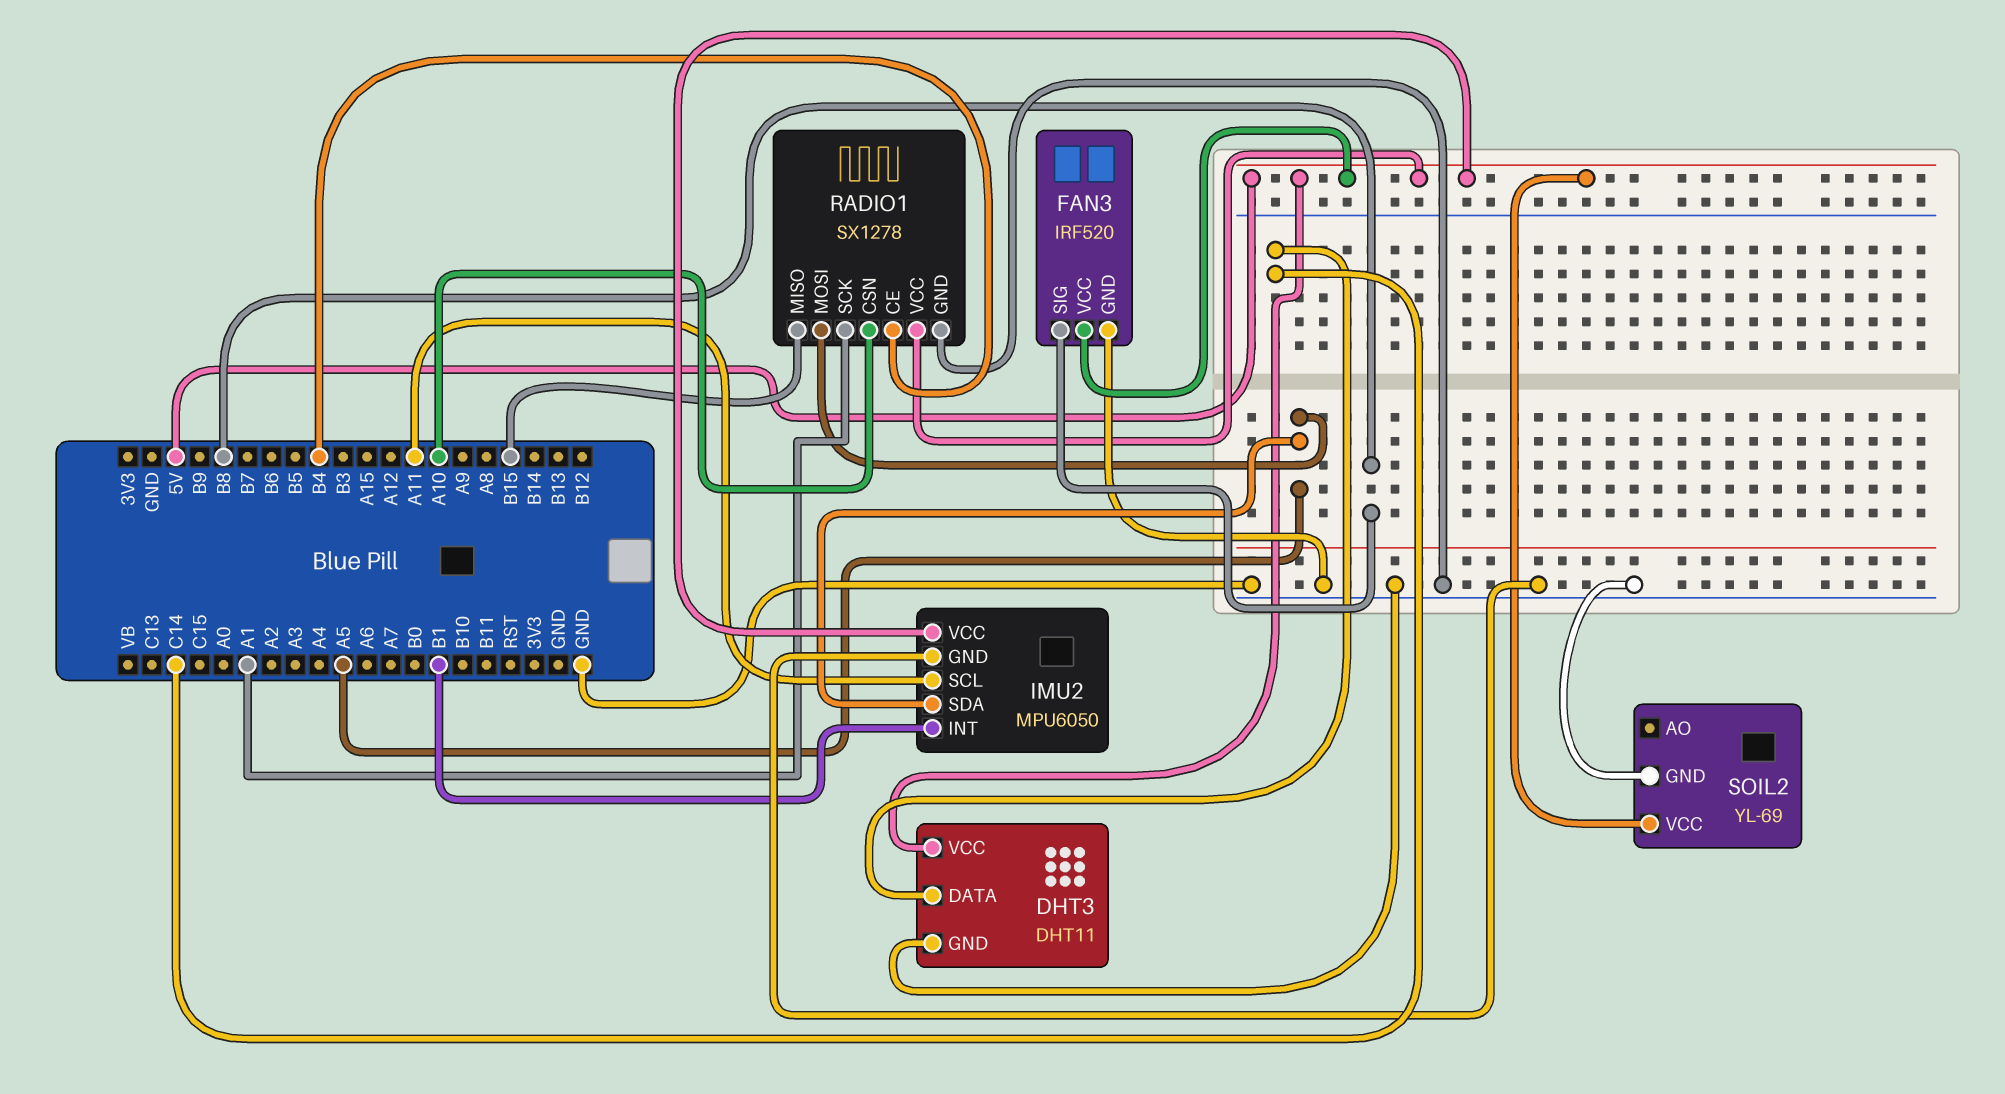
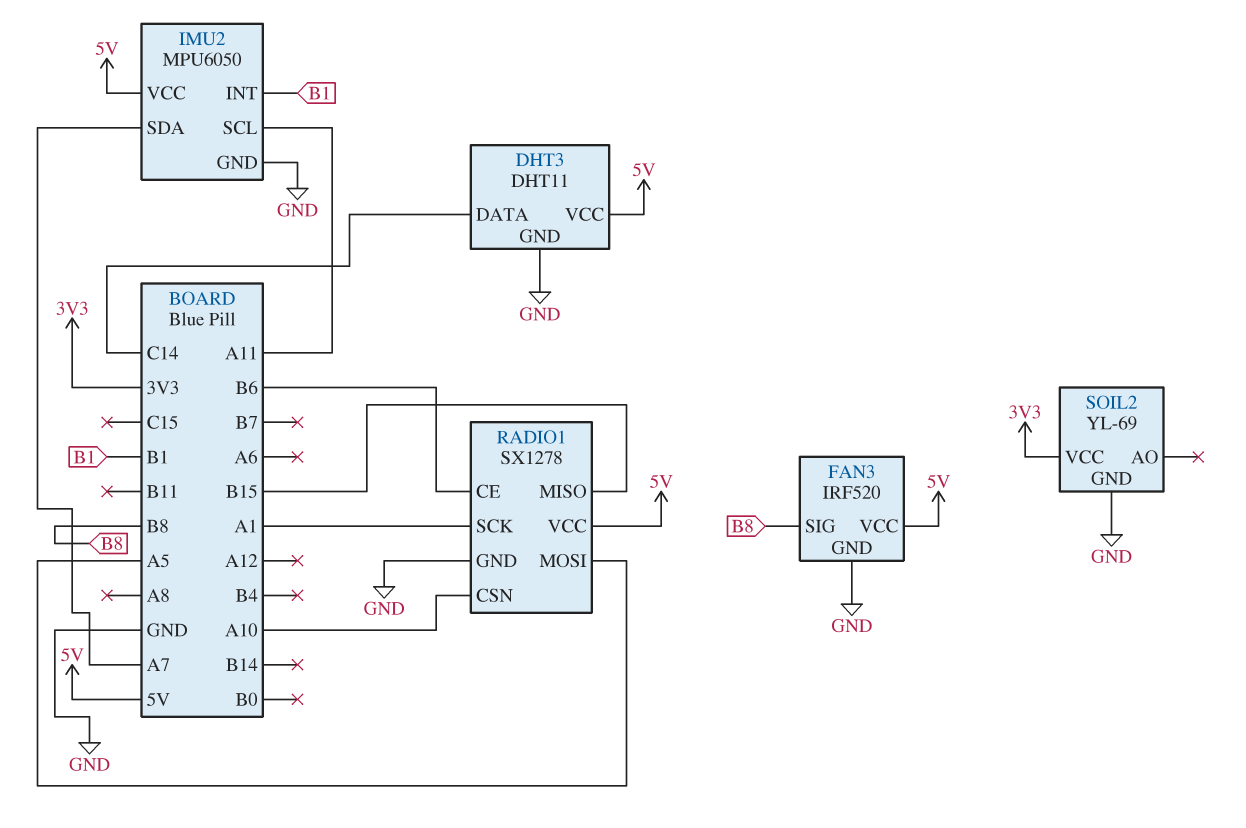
IMU2 pin SDA: A5 -> A7
RADIO1 pin CE: B4 -> B6
SOIL2 pin VCC: 5V -> 3V3

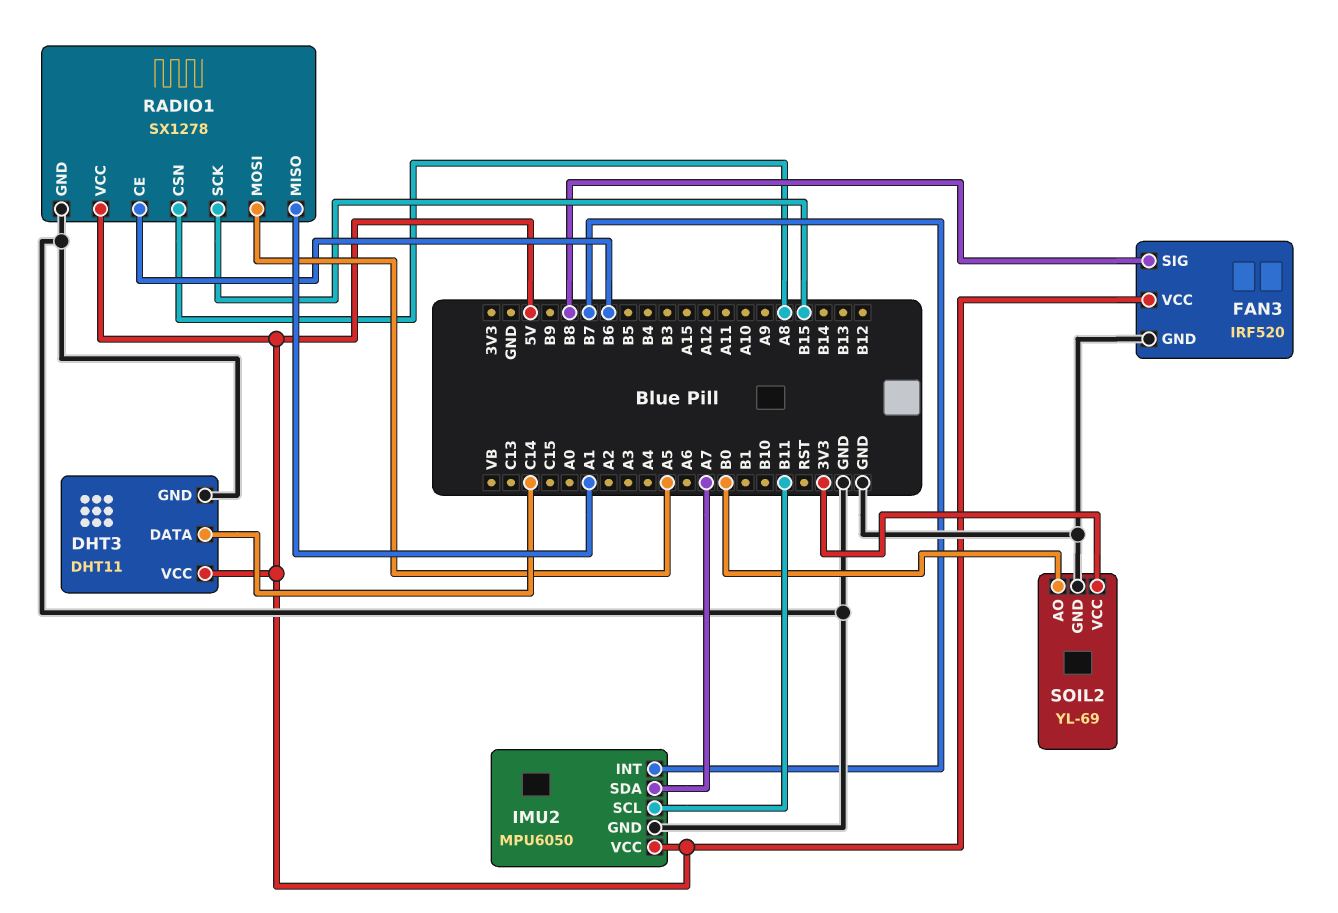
IMU2 pin INT: B1 -> B7
IMU2 pin SCL: A11 -> B11
RADIO1 pin CSN: A10 -> A8
RADIO1 pin MISO: B15 -> A1
RADIO1 pin SCK: A1 -> B15
SOIL2 pin AO: none -> B0

